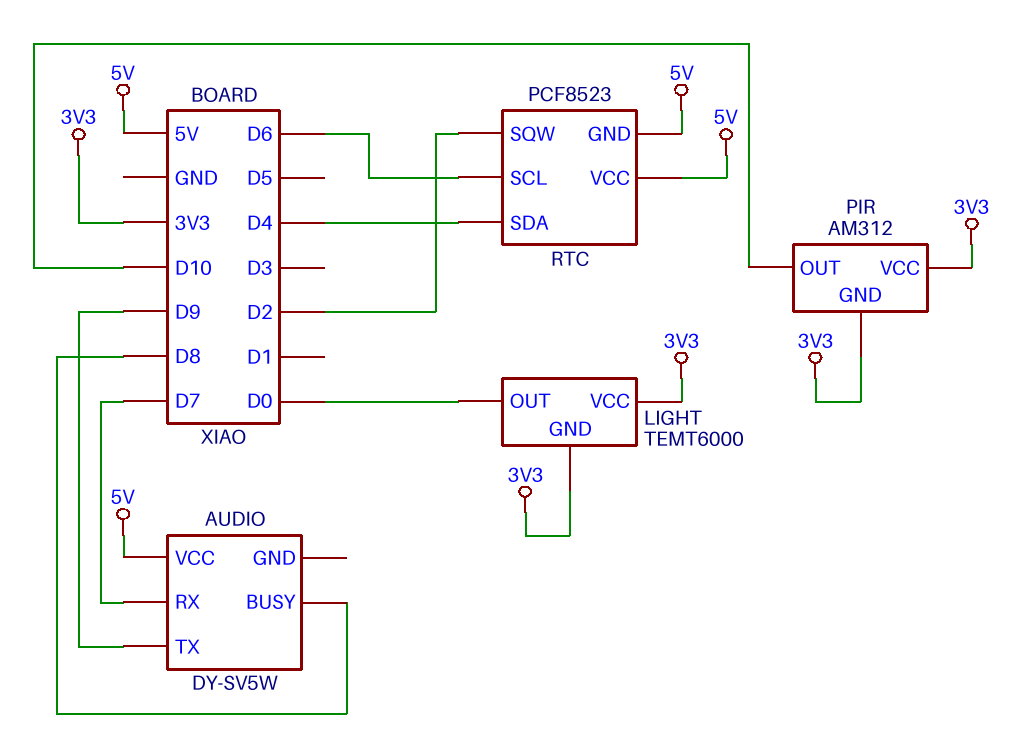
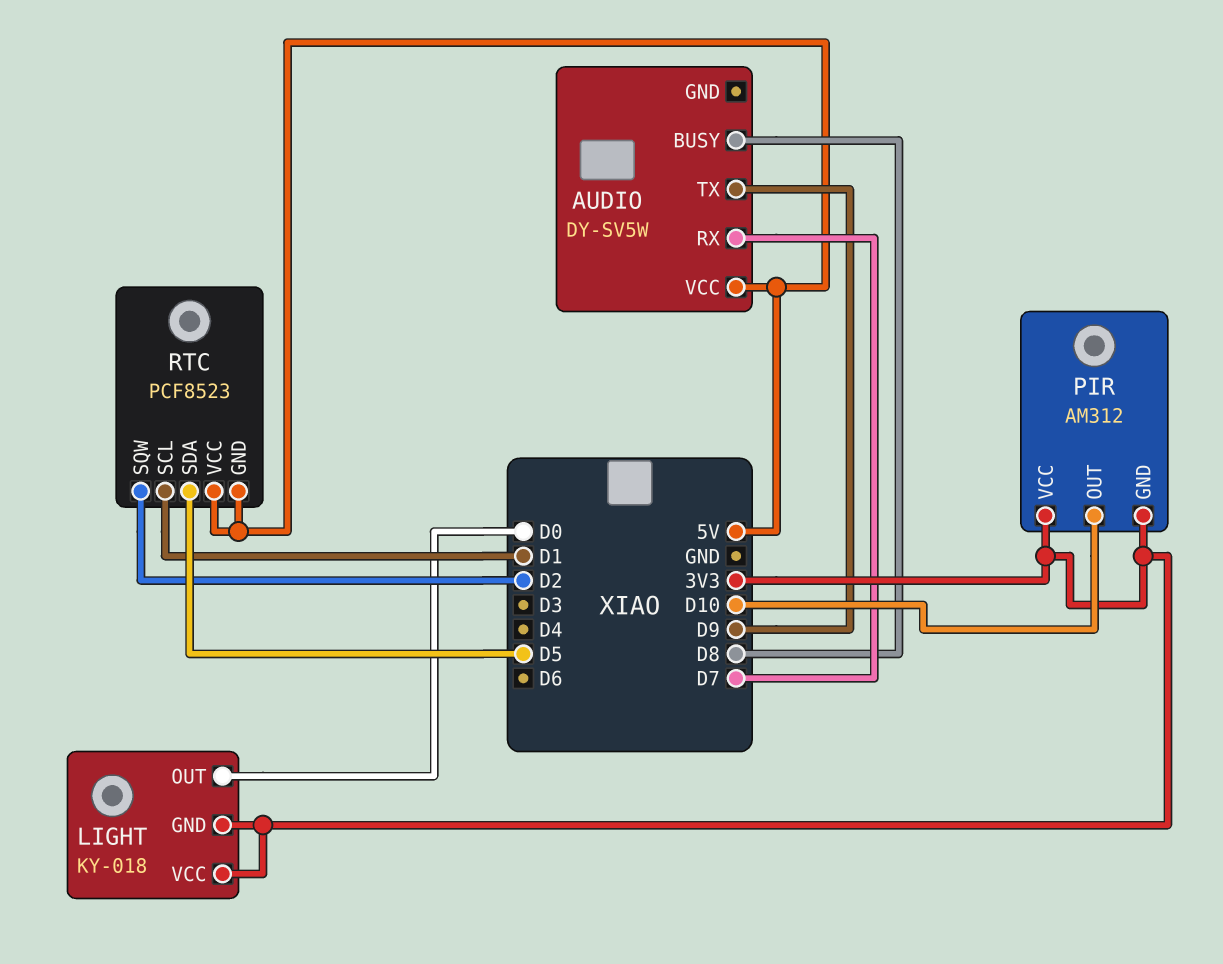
LIGHT: TEMT6000 -> KY-018
RTC pin SCL: D6 -> D1
RTC pin SDA: D4 -> D5

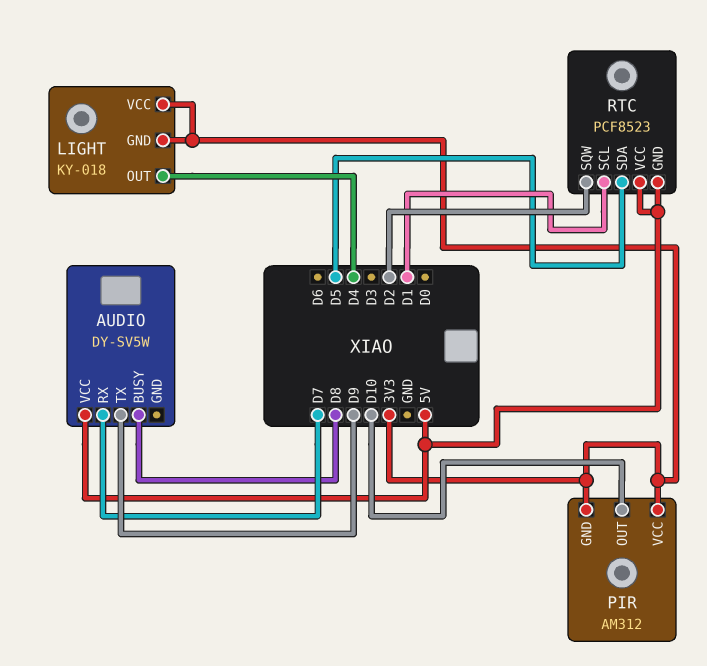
LIGHT pin OUT: D0 -> D4

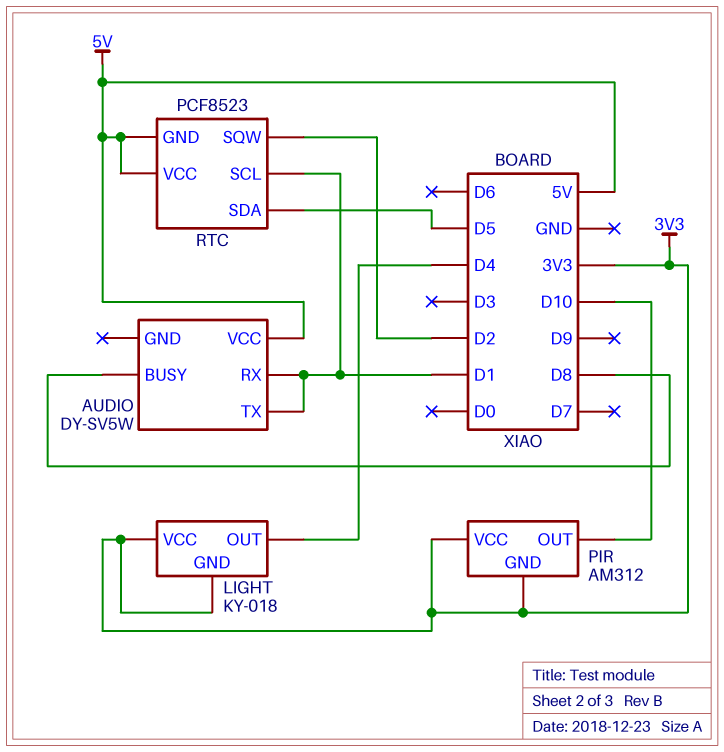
AUDIO pin RX: D7 -> D1
AUDIO pin TX: D9 -> D1

